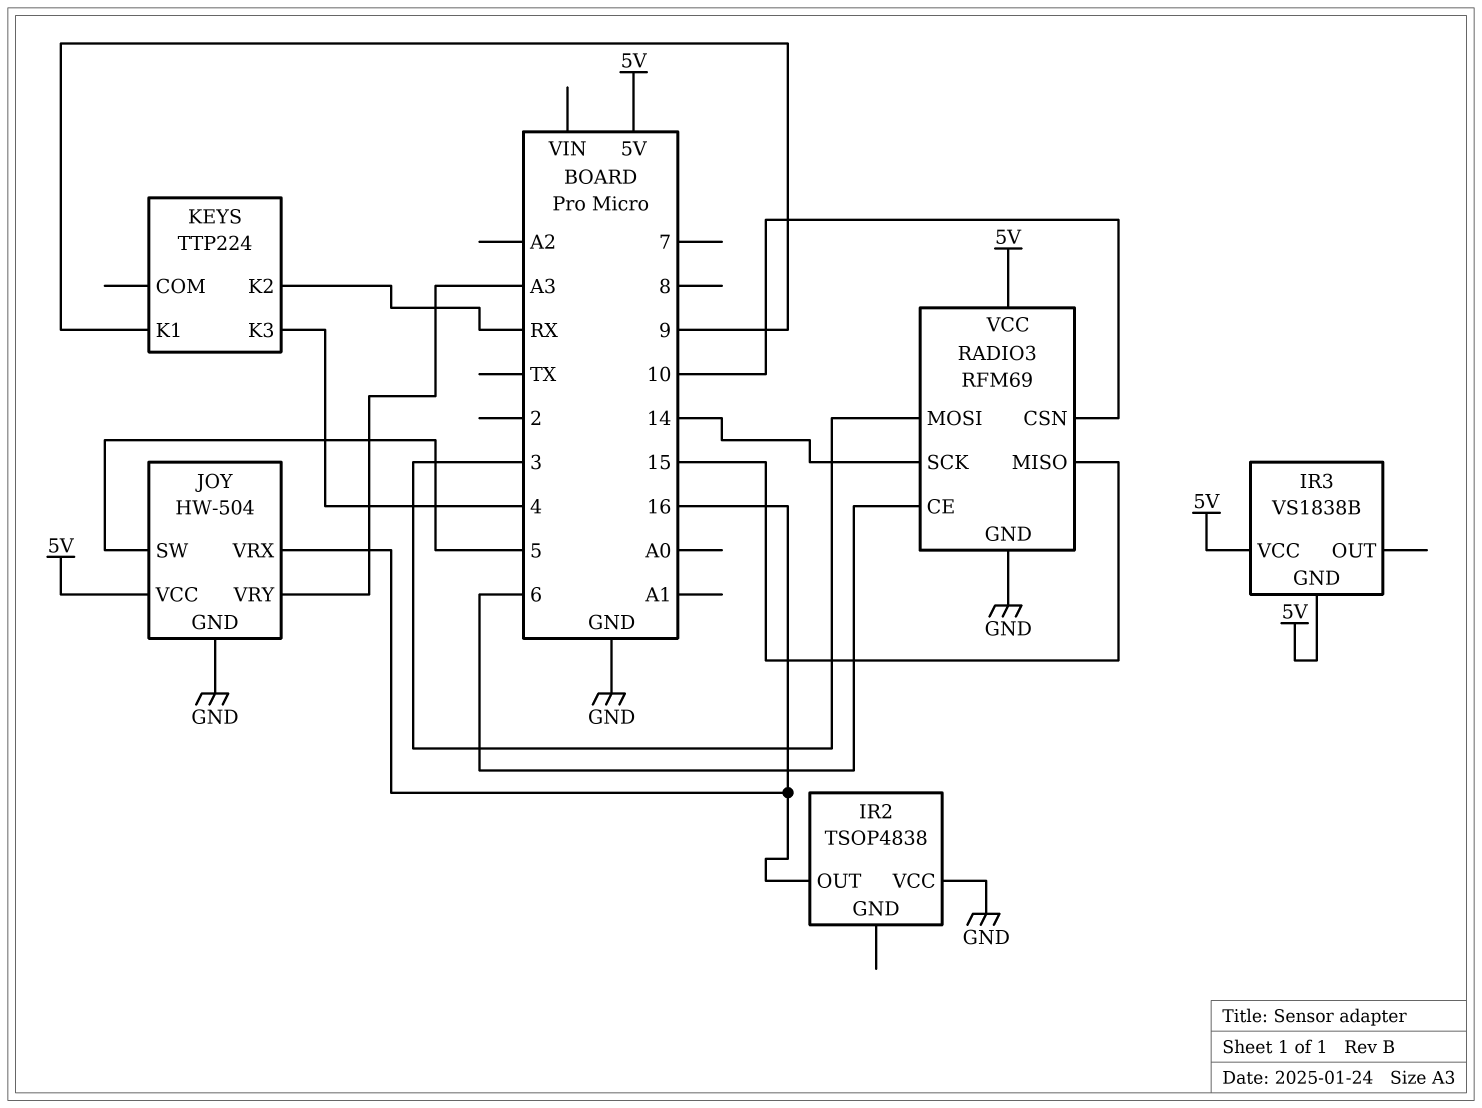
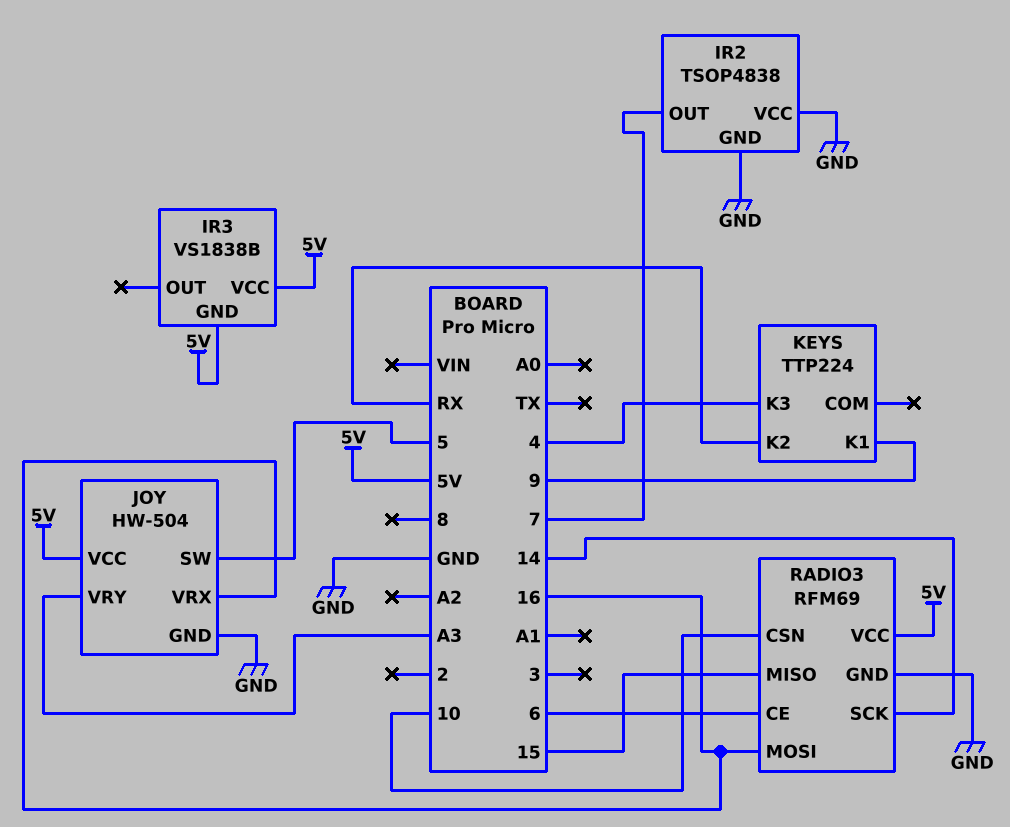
IR2 pin GND: none -> GND
IR2 pin OUT: 16 -> 7
RADIO3 pin MOSI: 3 -> 16

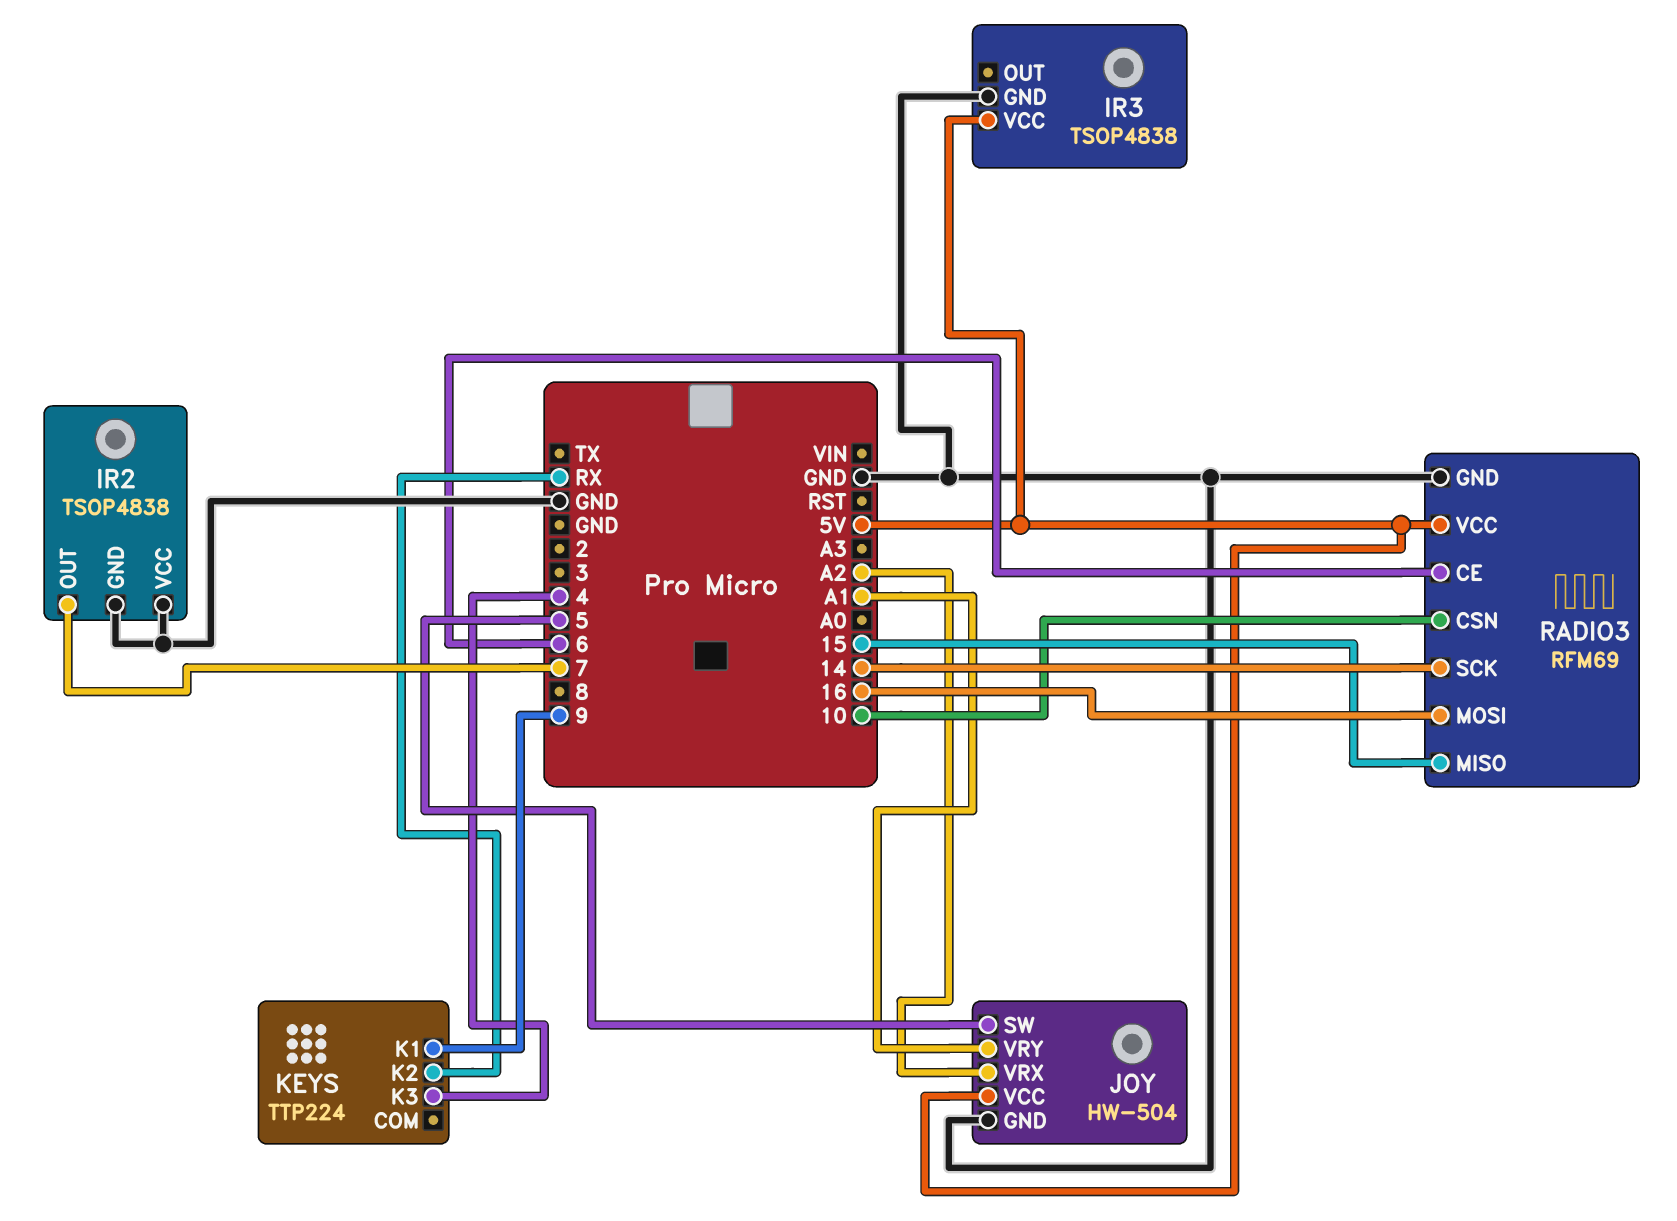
IR3: VS1838B -> TSOP4838
IR3 pin GND: 5V -> GND
JOY pin VRX: 16 -> A2
JOY pin VRY: A3 -> A1

